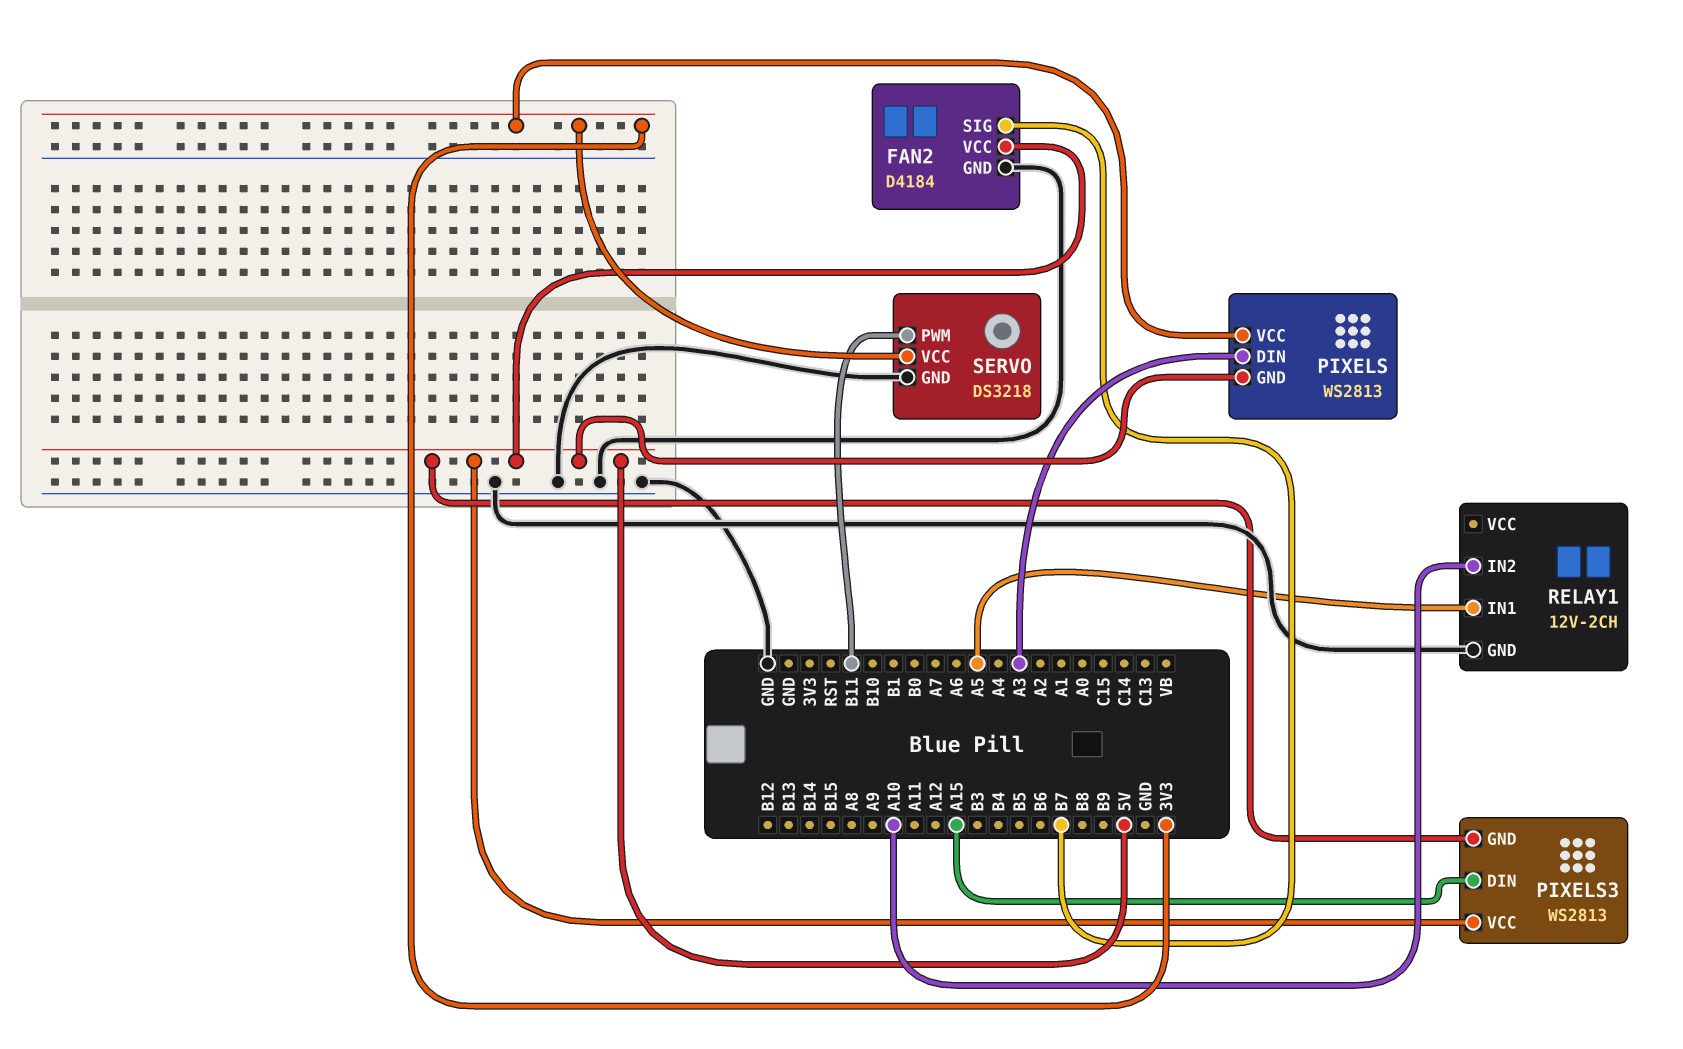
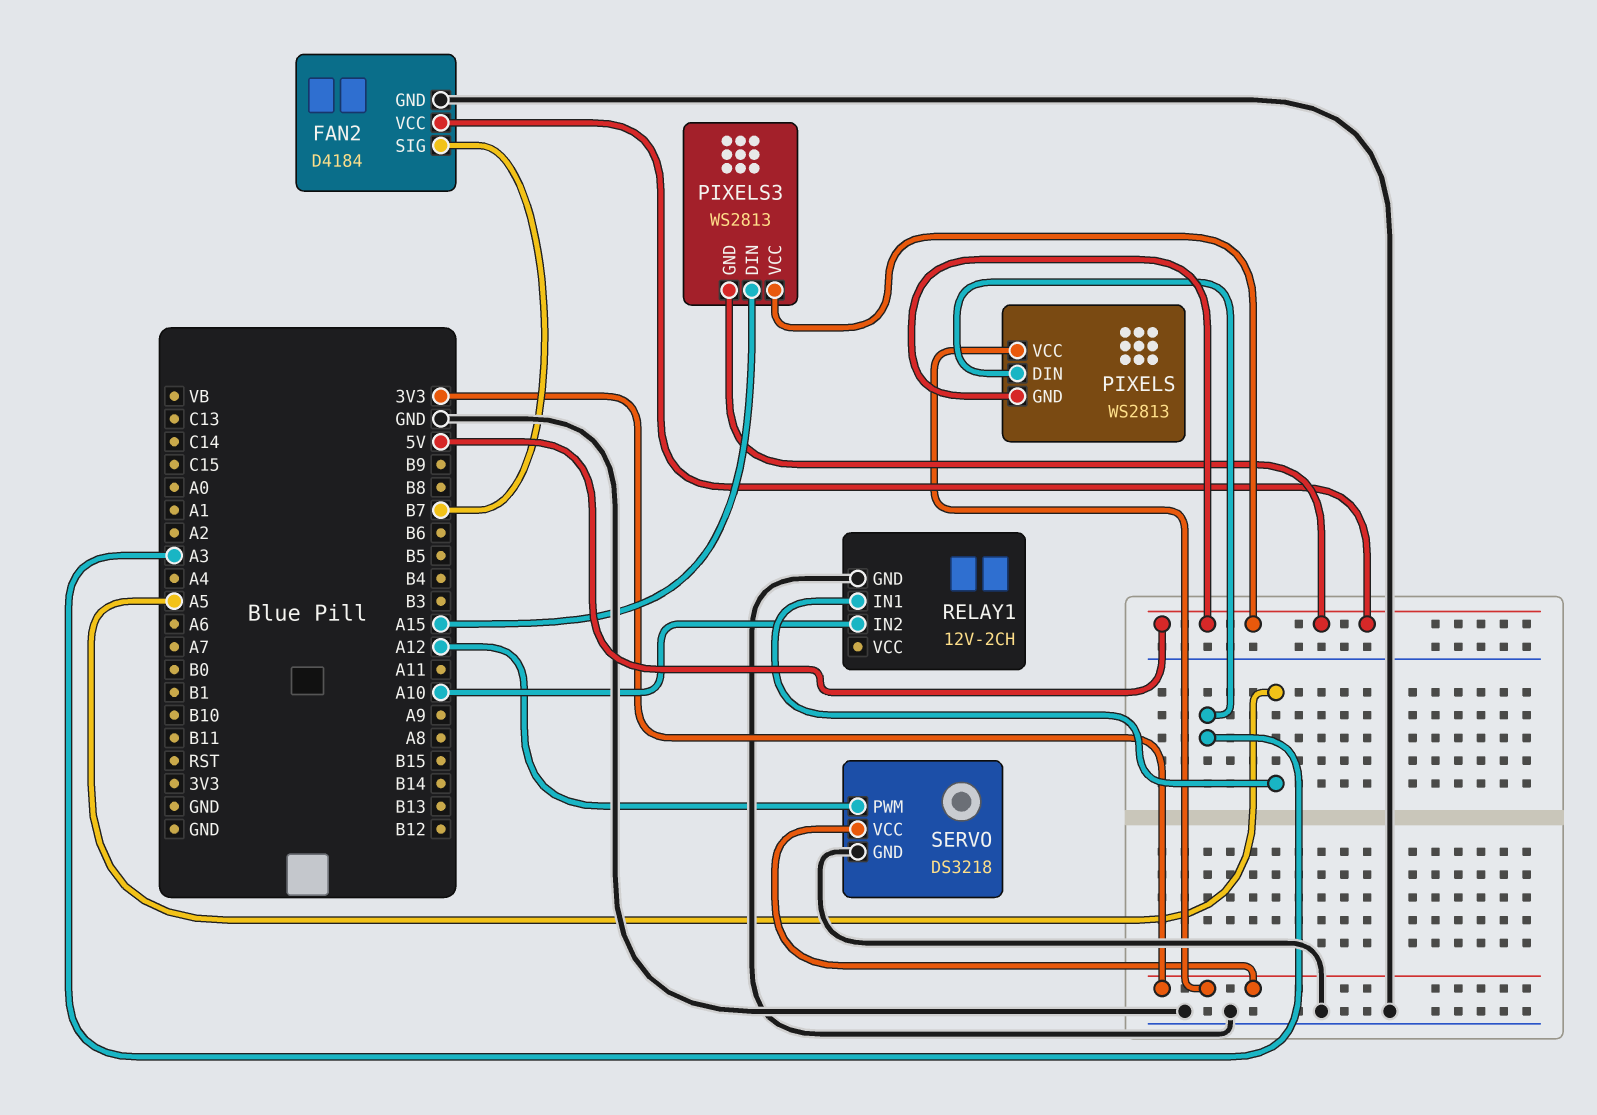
SERVO pin PWM: B11 -> A12

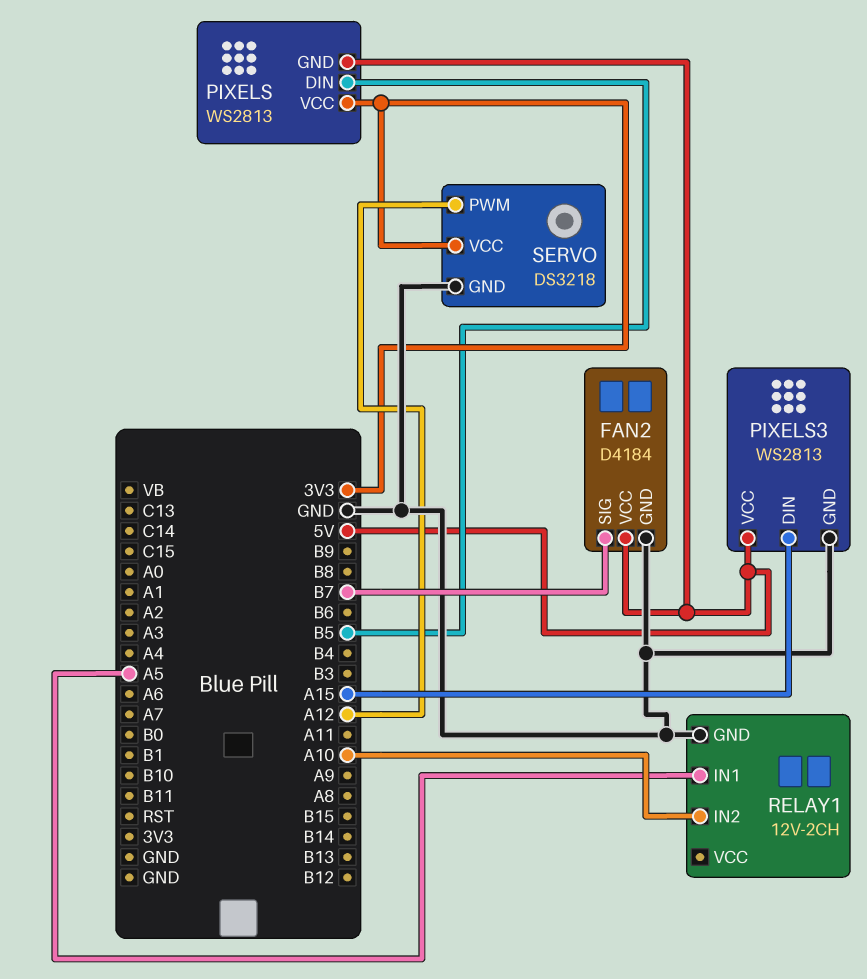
PIXELS pin DIN: A3 -> B5
PIXELS3 pin GND: 5V -> GND

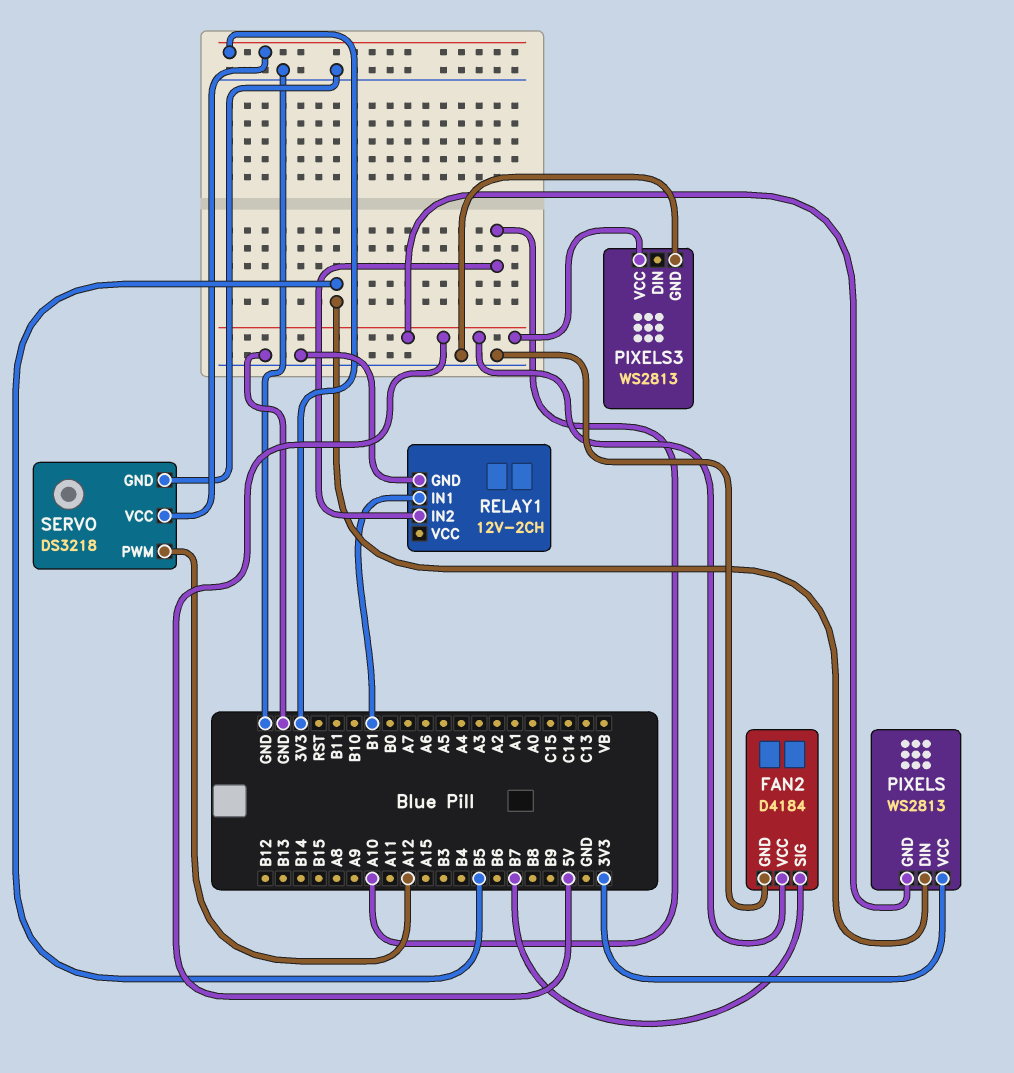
PIXELS3 pin DIN: A15 -> none
RELAY1 pin IN1: A5 -> B1

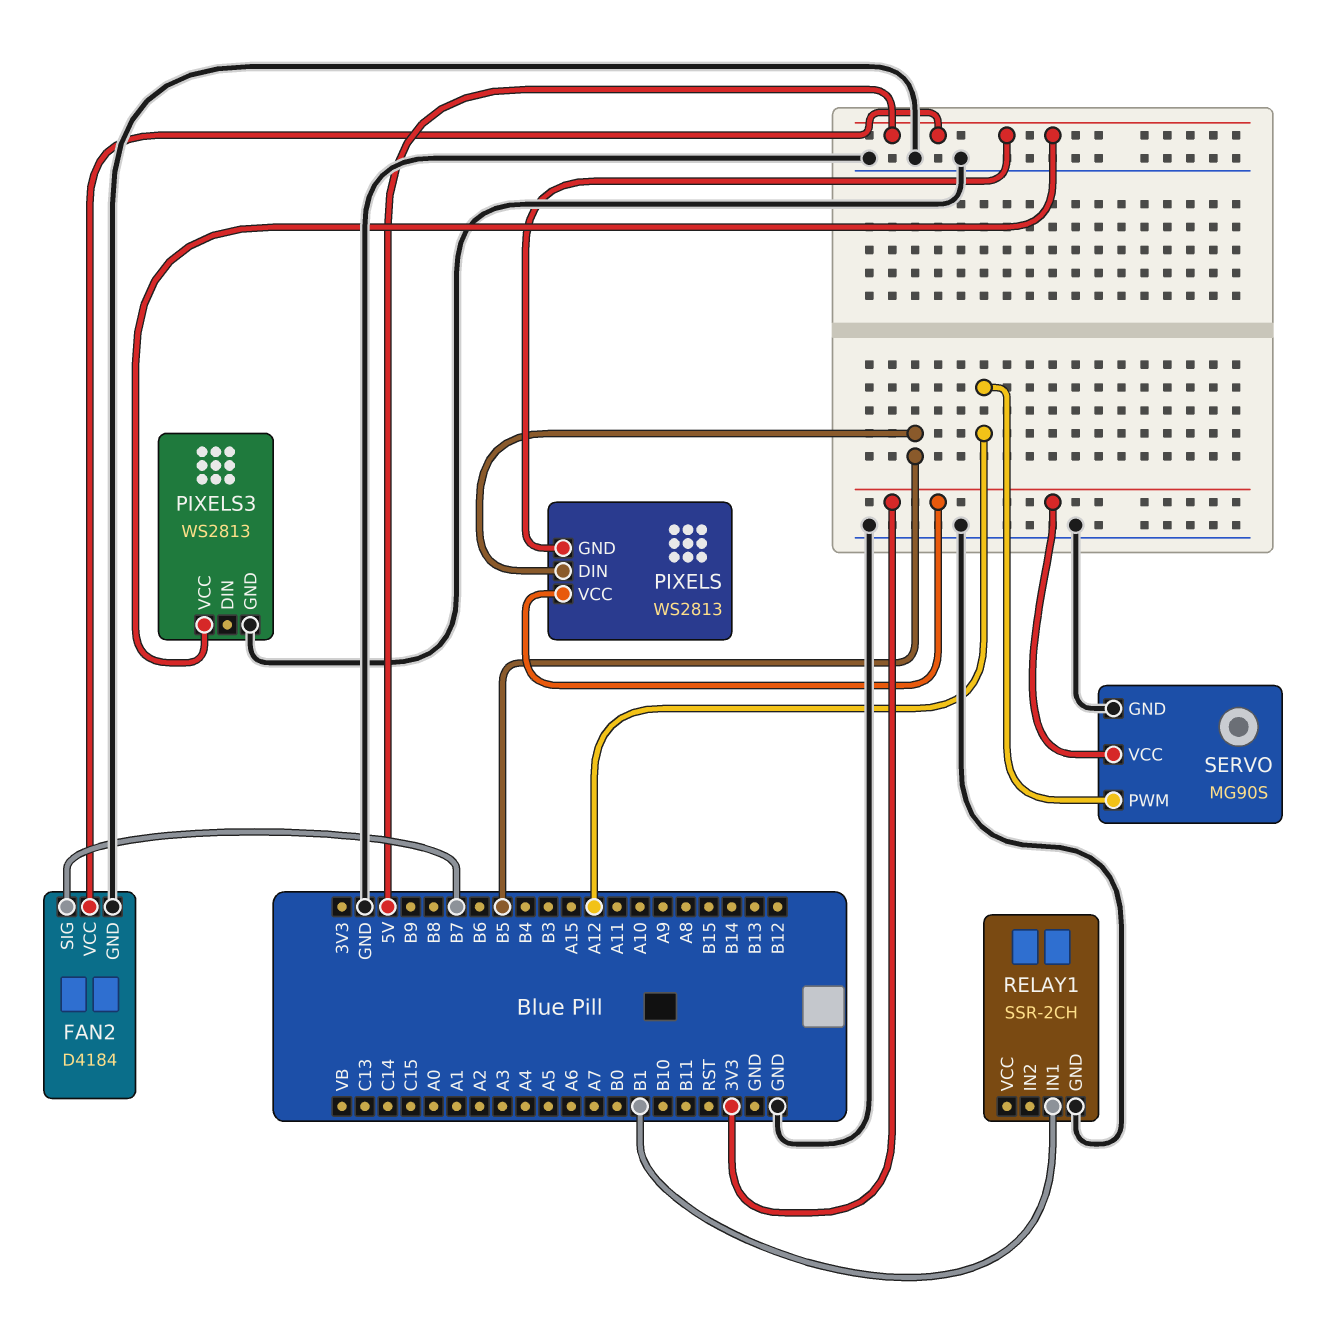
RELAY1: 12V-2CH -> SSR-2CH
RELAY1 pin IN2: A10 -> none
SERVO: DS3218 -> MG90S

